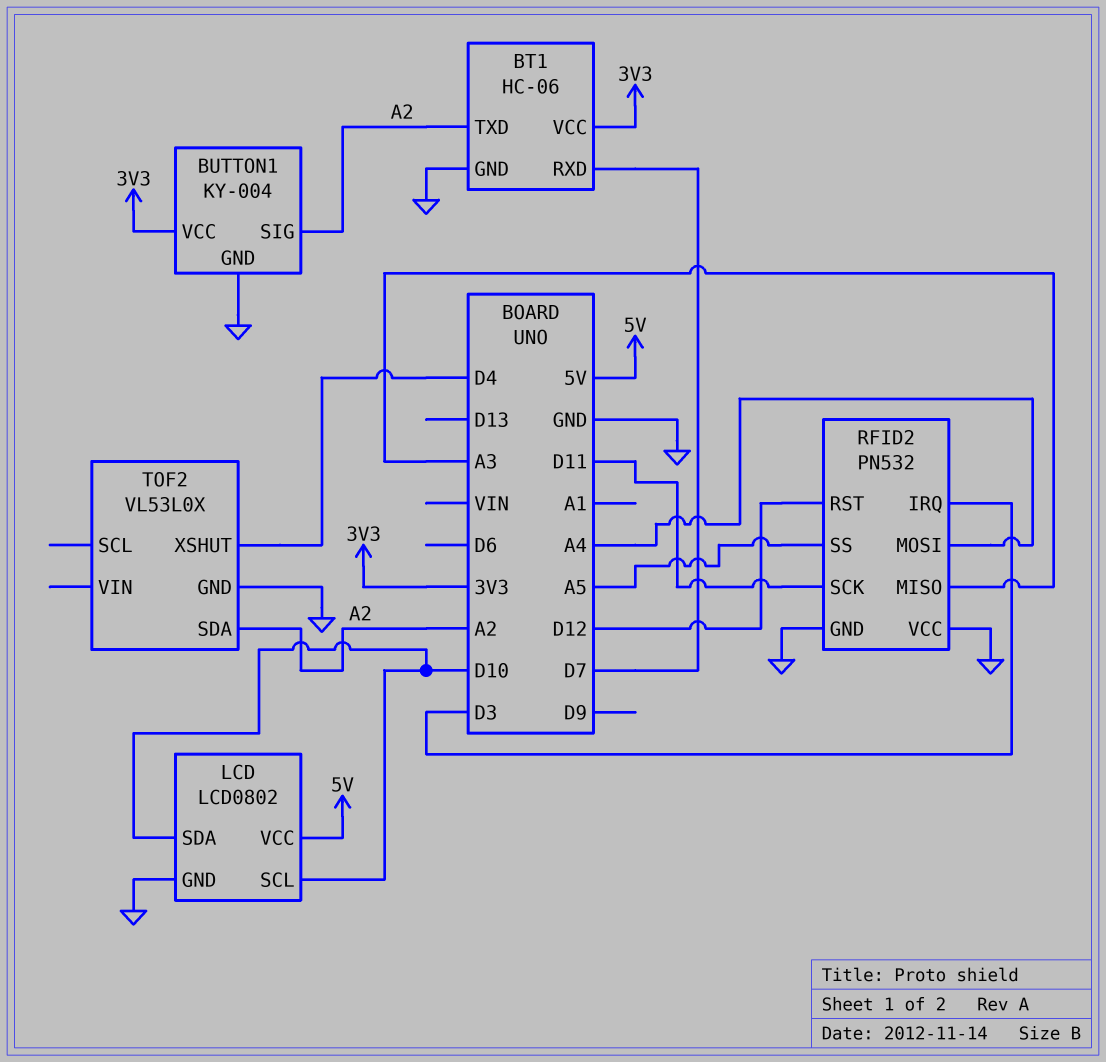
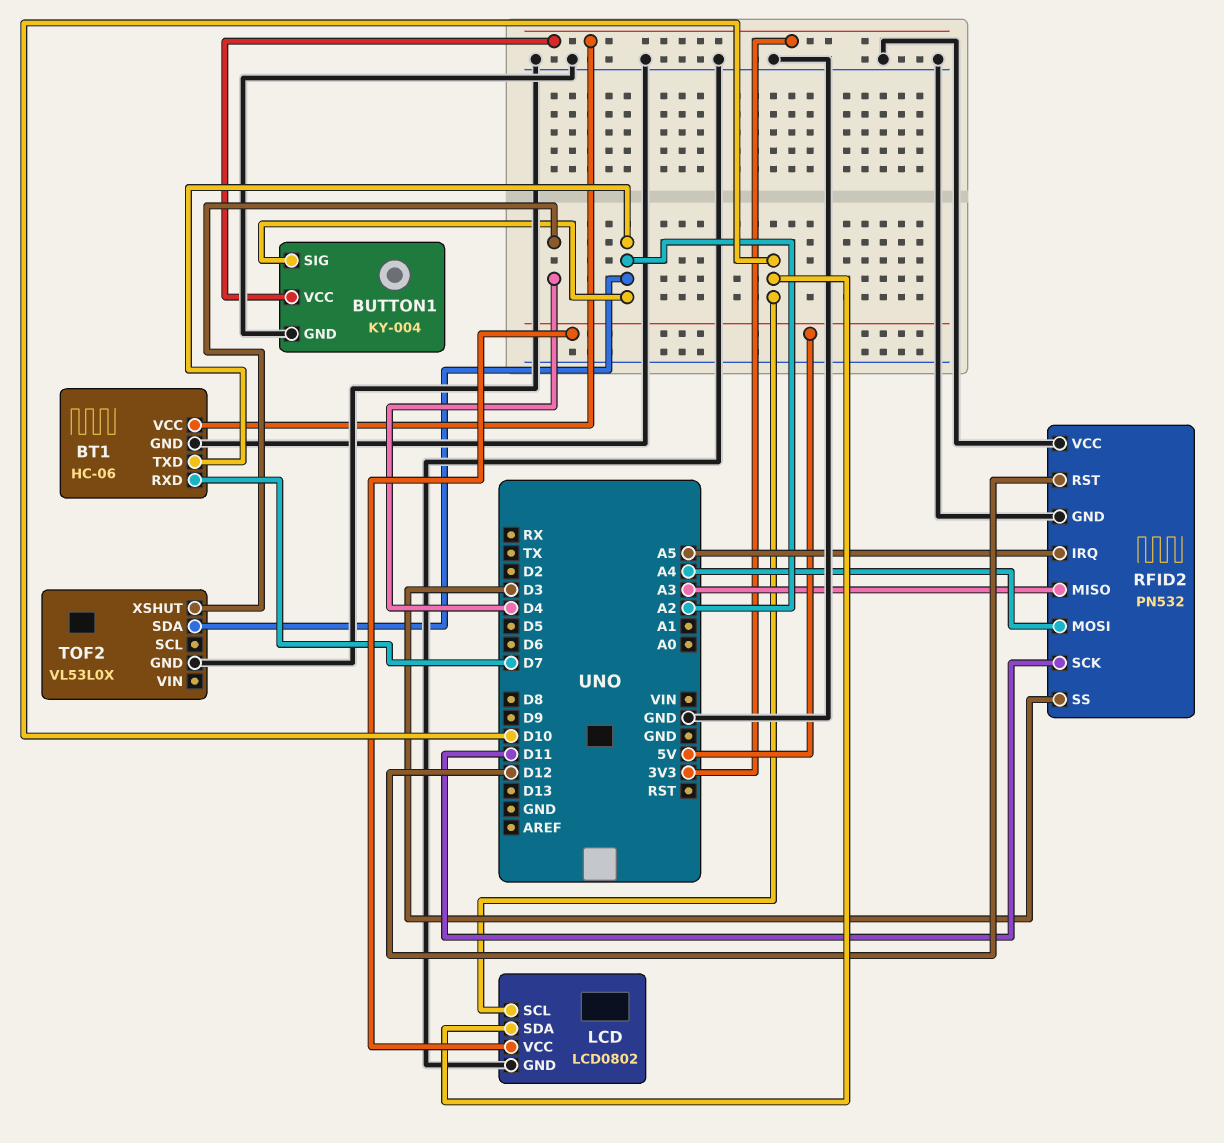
RFID2 pin IRQ: D3 -> A5
RFID2 pin SS: A5 -> D3

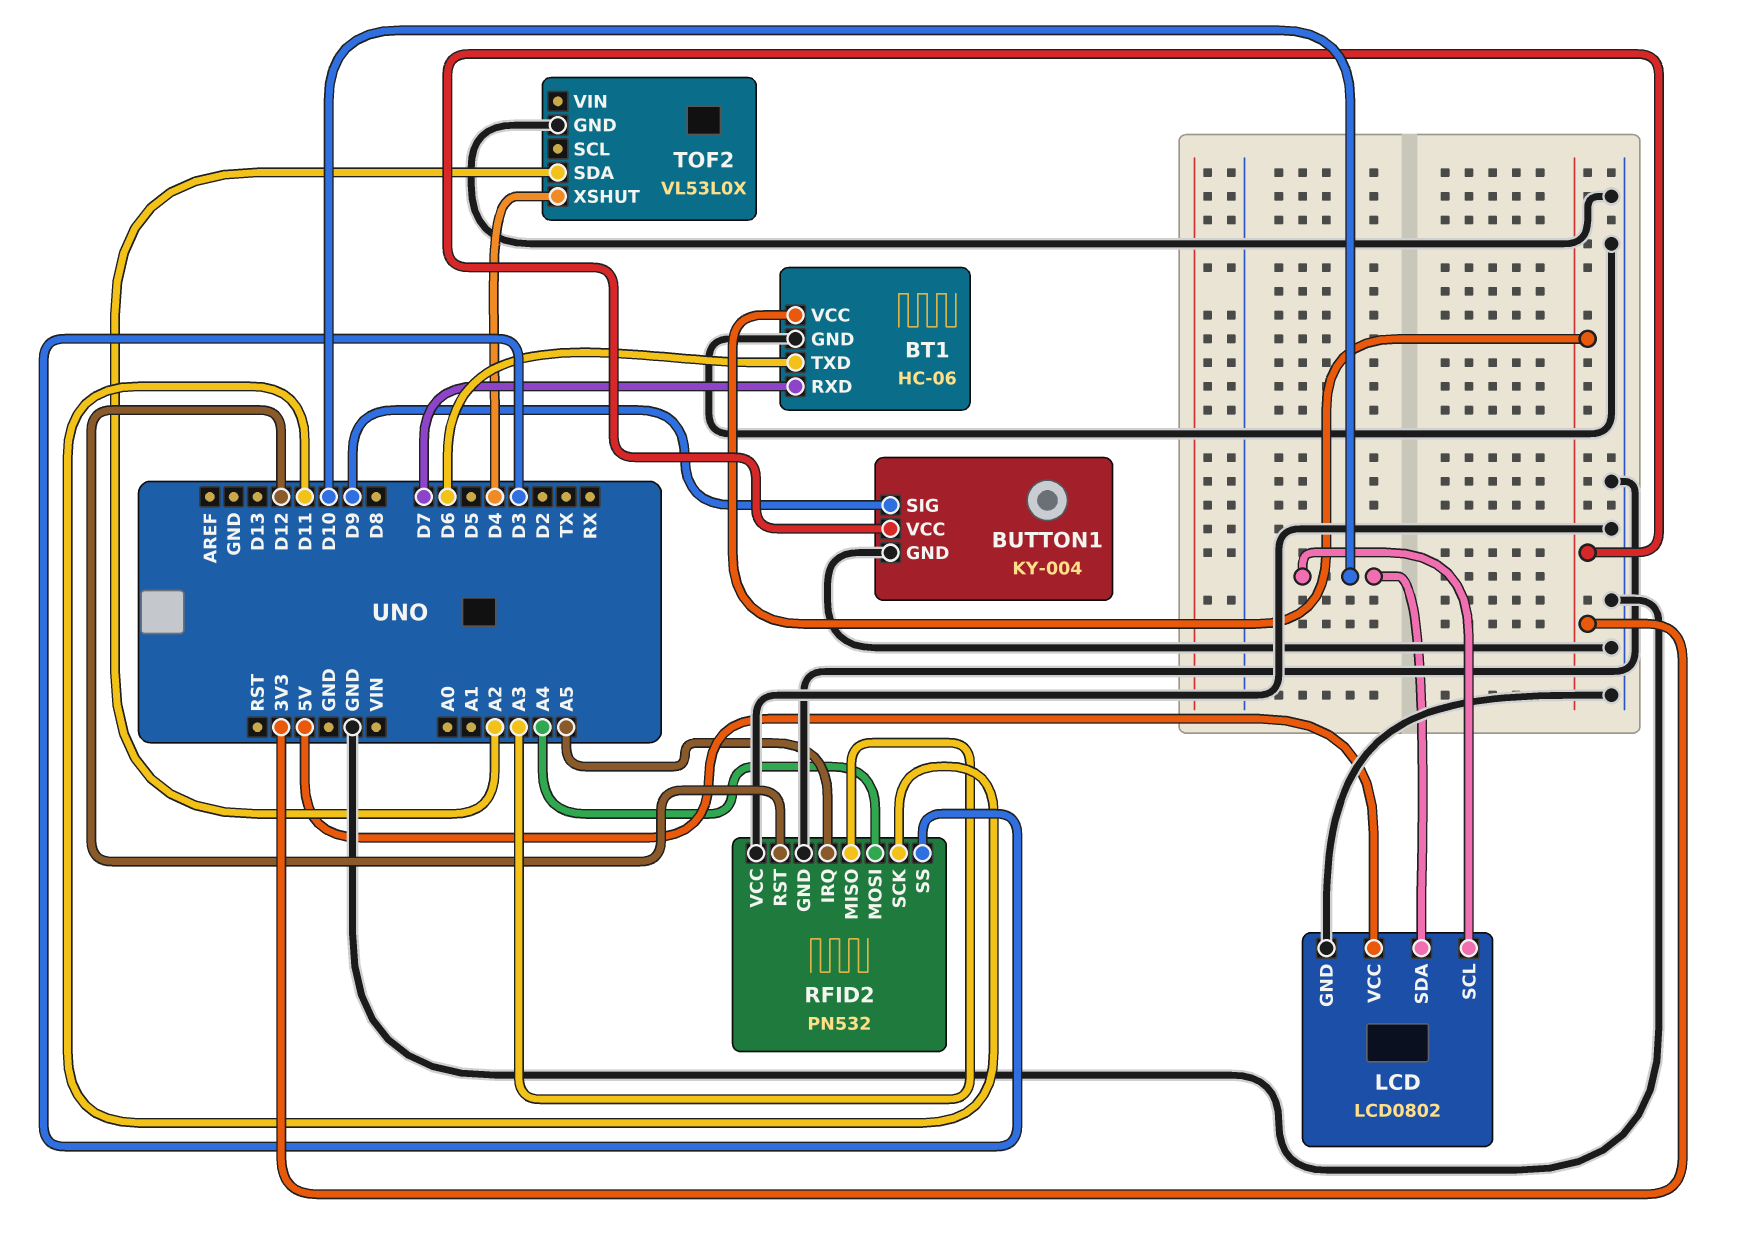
BT1 pin TXD: A2 -> D6
BUTTON1 pin SIG: A2 -> D9

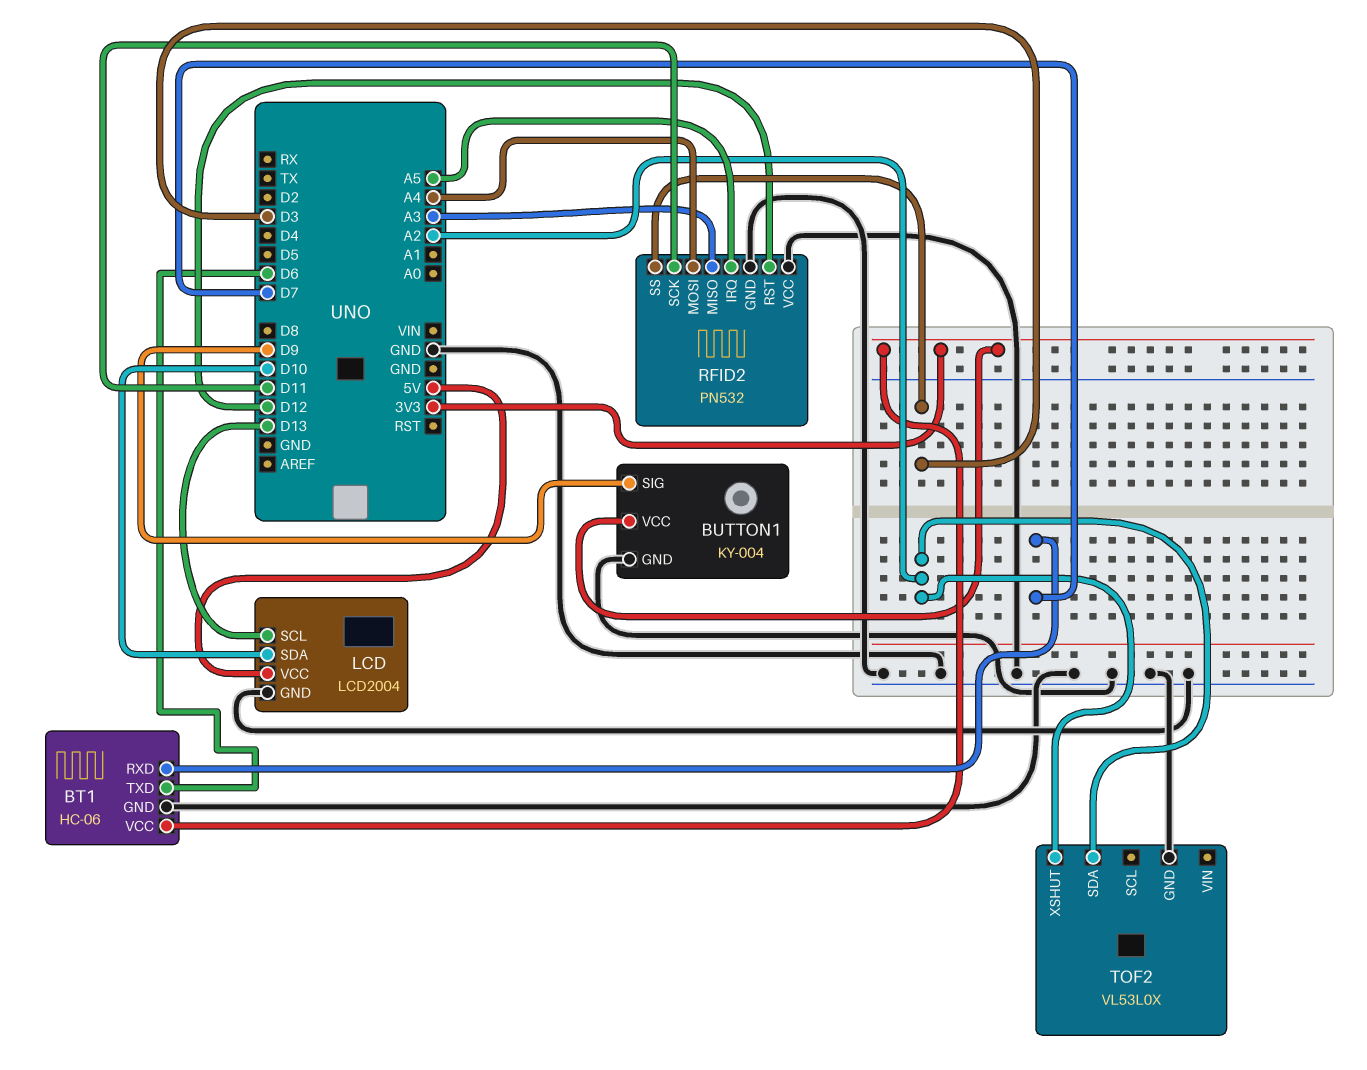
LCD: LCD0802 -> LCD2004
LCD pin SCL: D10 -> D13
TOF2 pin XSHUT: D4 -> A2

